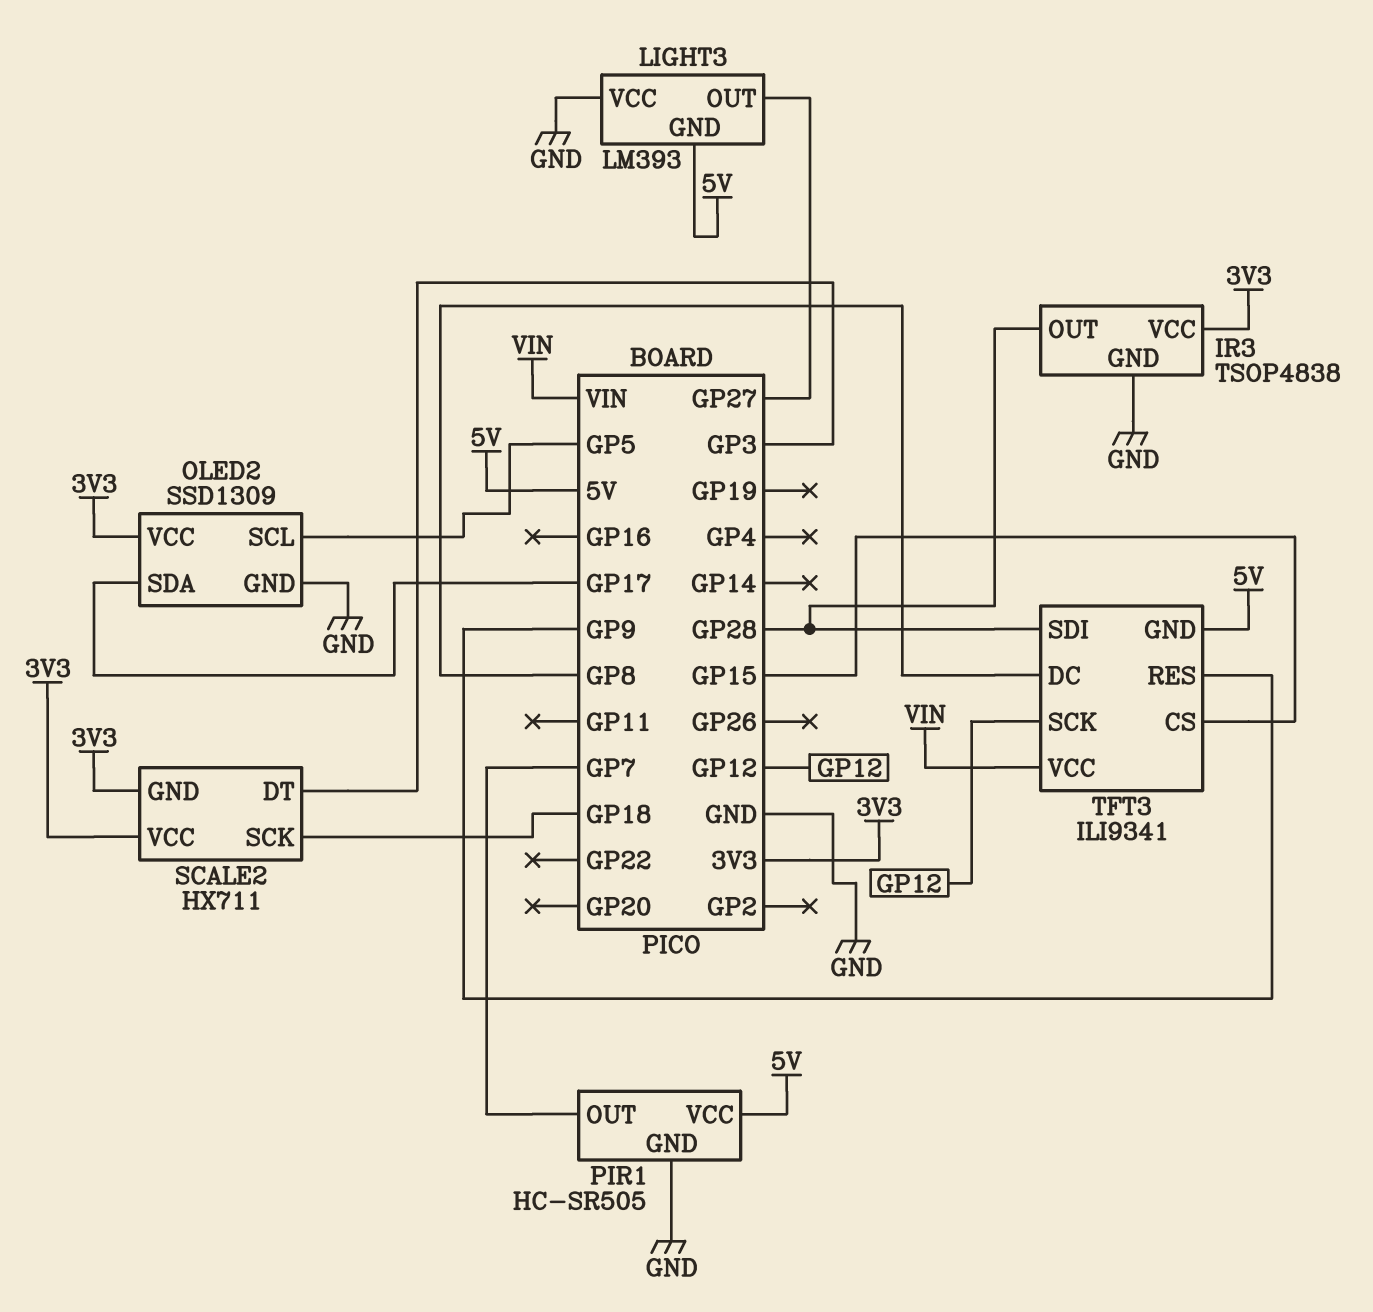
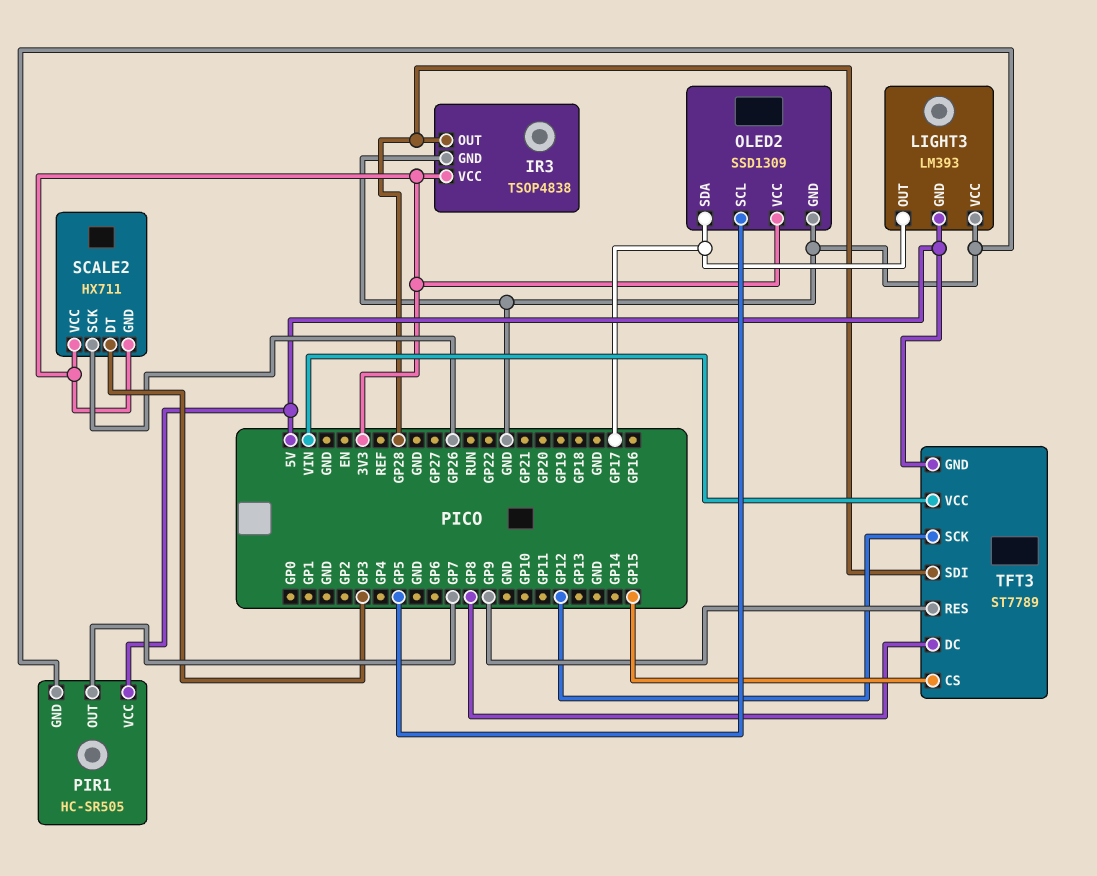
LIGHT3 pin OUT: GP27 -> GP17
SCALE2 pin SCK: GP18 -> GP26
TFT3: ILI9341 -> ST7789

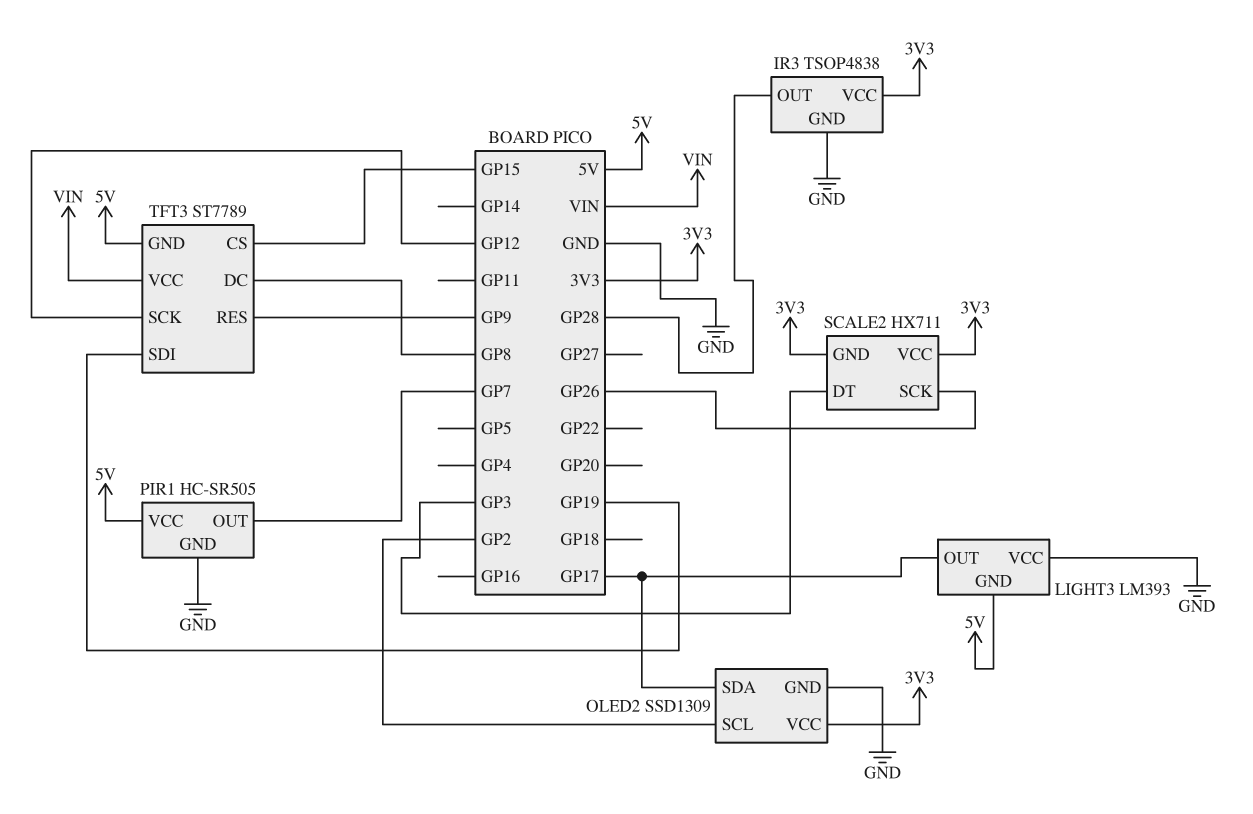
OLED2 pin SCL: GP5 -> GP2
TFT3 pin SDI: GP28 -> GP19

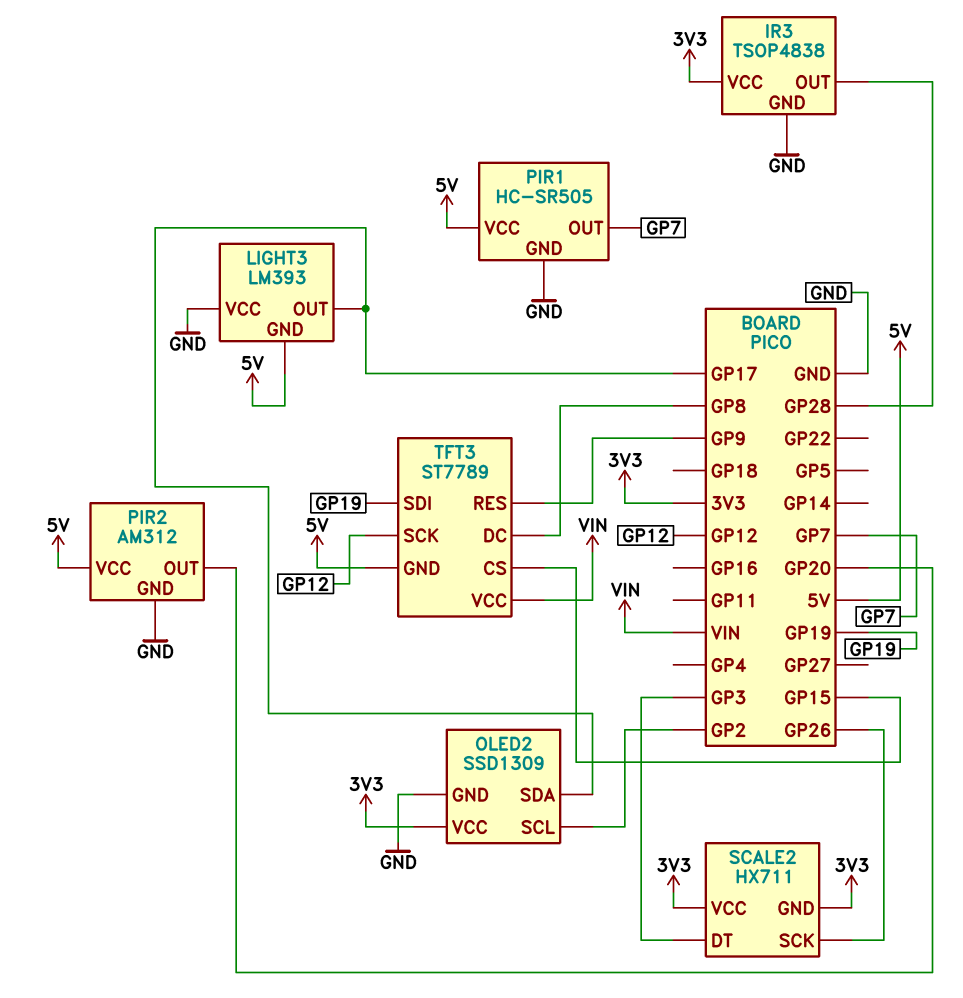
PIR2: none -> AM312
PIR2 pin GND: none -> GND
PIR2 pin OUT: none -> GP20
PIR2 pin VCC: none -> 5V

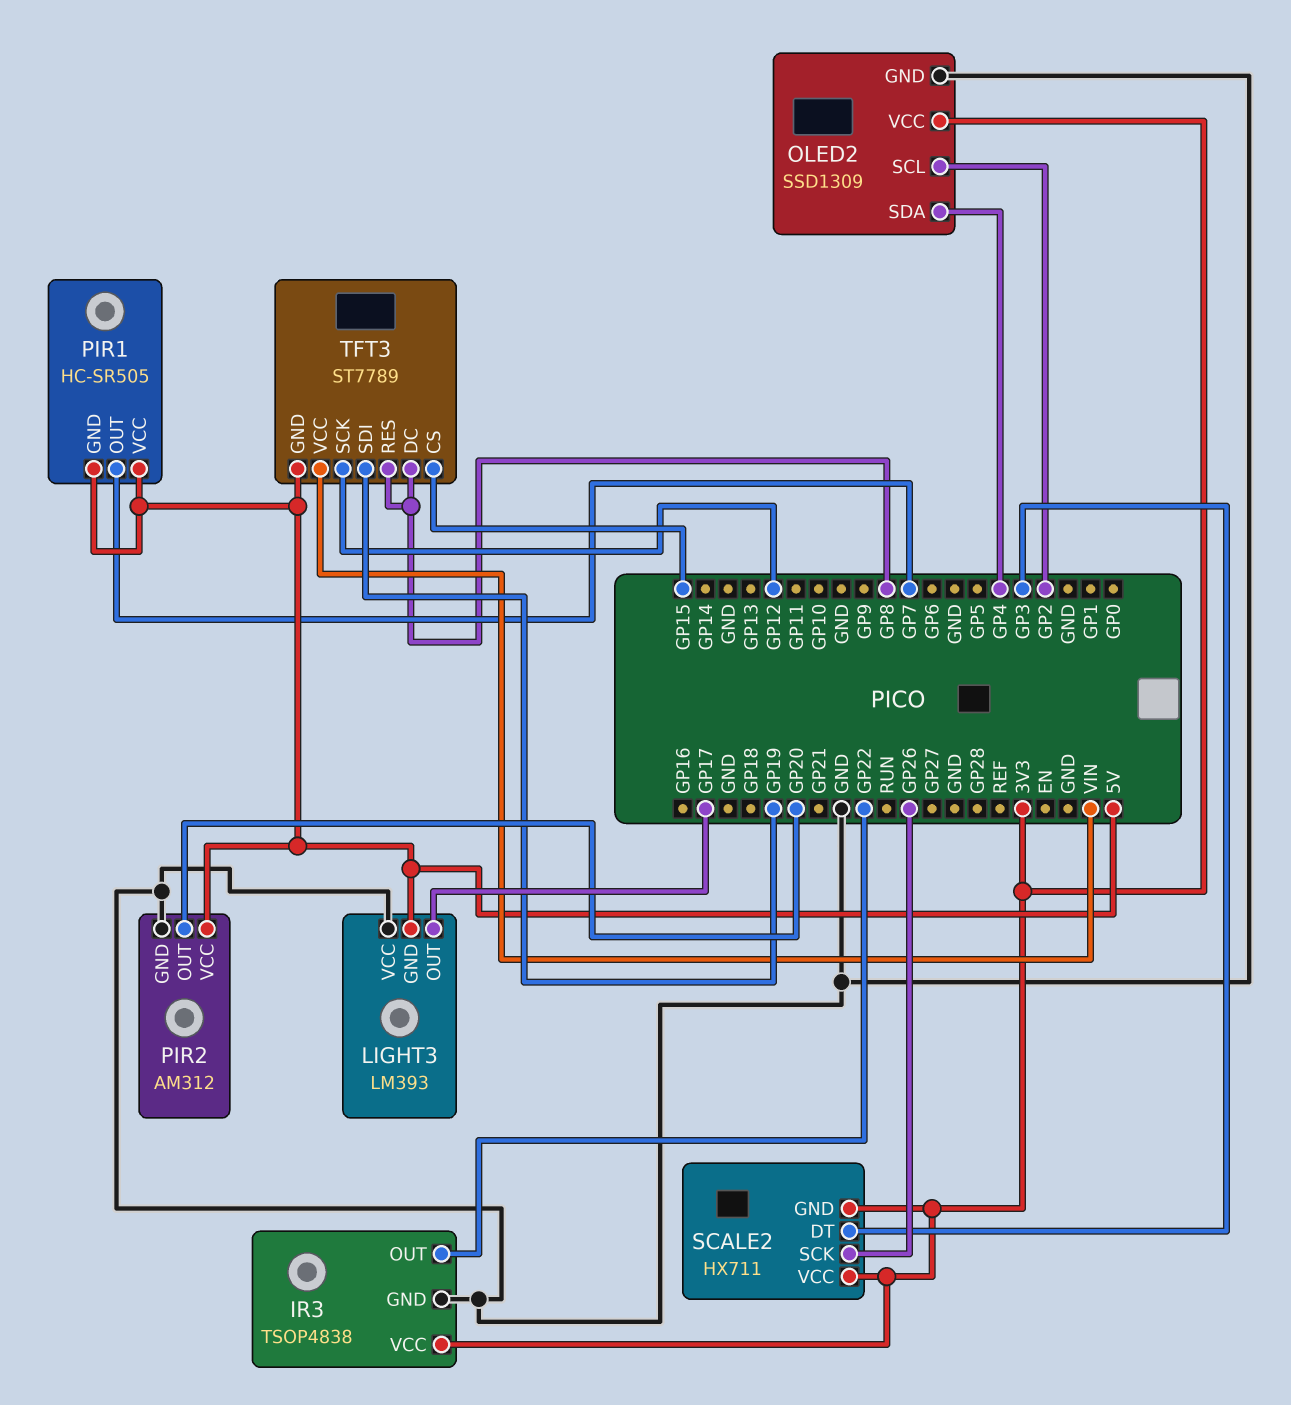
IR3 pin OUT: GP28 -> GP22
OLED2 pin SDA: GP17 -> GP4
PIR1 pin GND: GND -> 5V
TFT3 pin RES: GP9 -> GP8

